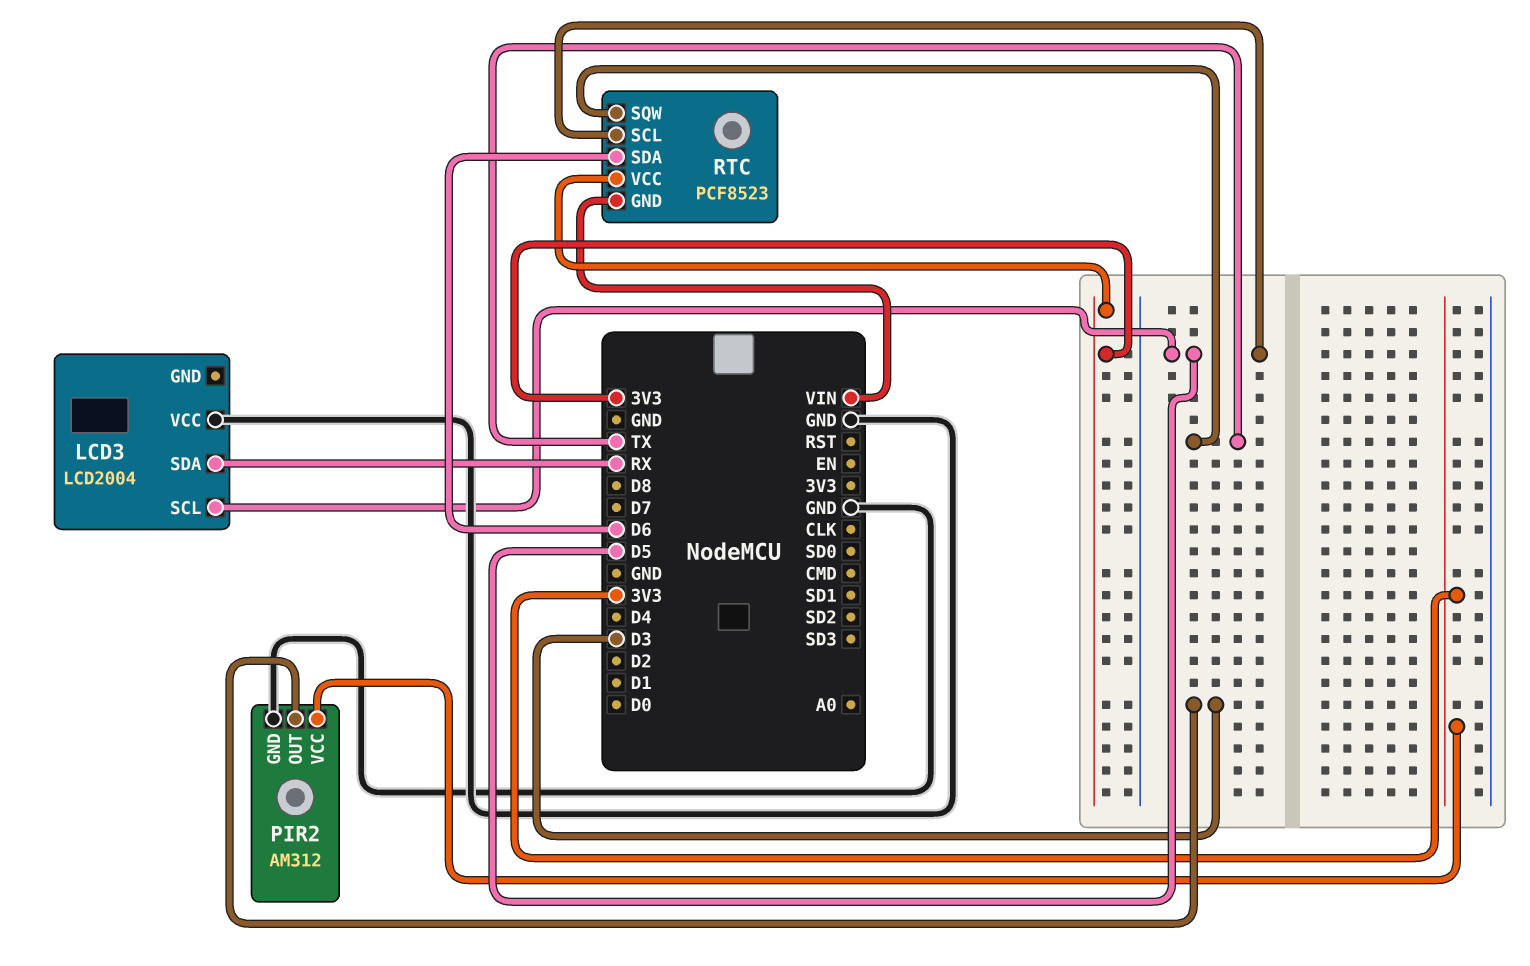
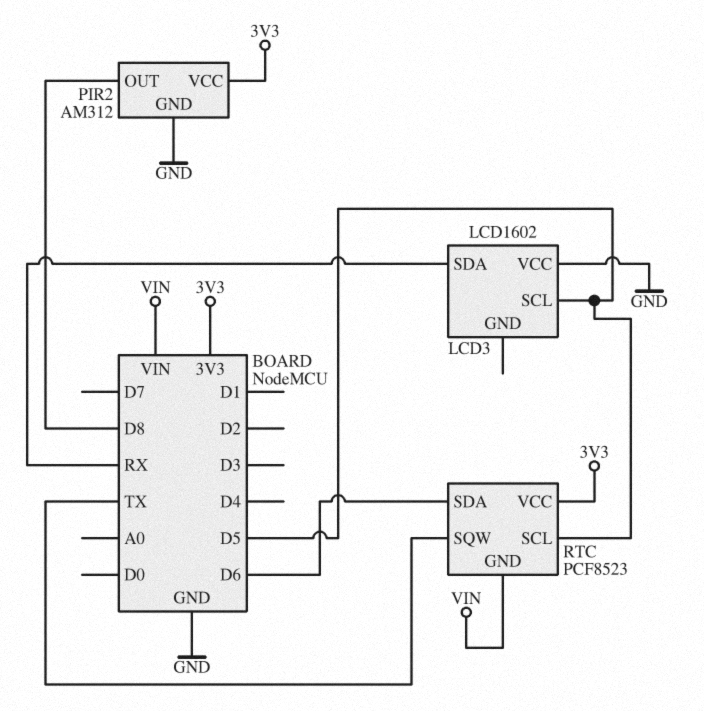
LCD3: LCD2004 -> LCD1602
PIR2 pin OUT: D3 -> D8

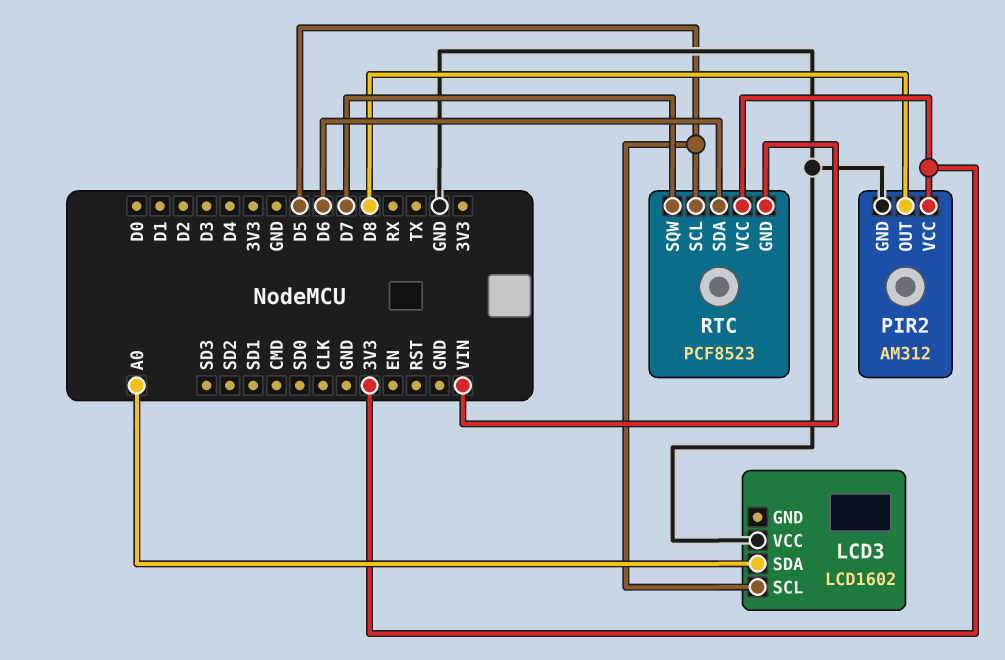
LCD3 pin SDA: RX -> A0
RTC pin SQW: TX -> D7

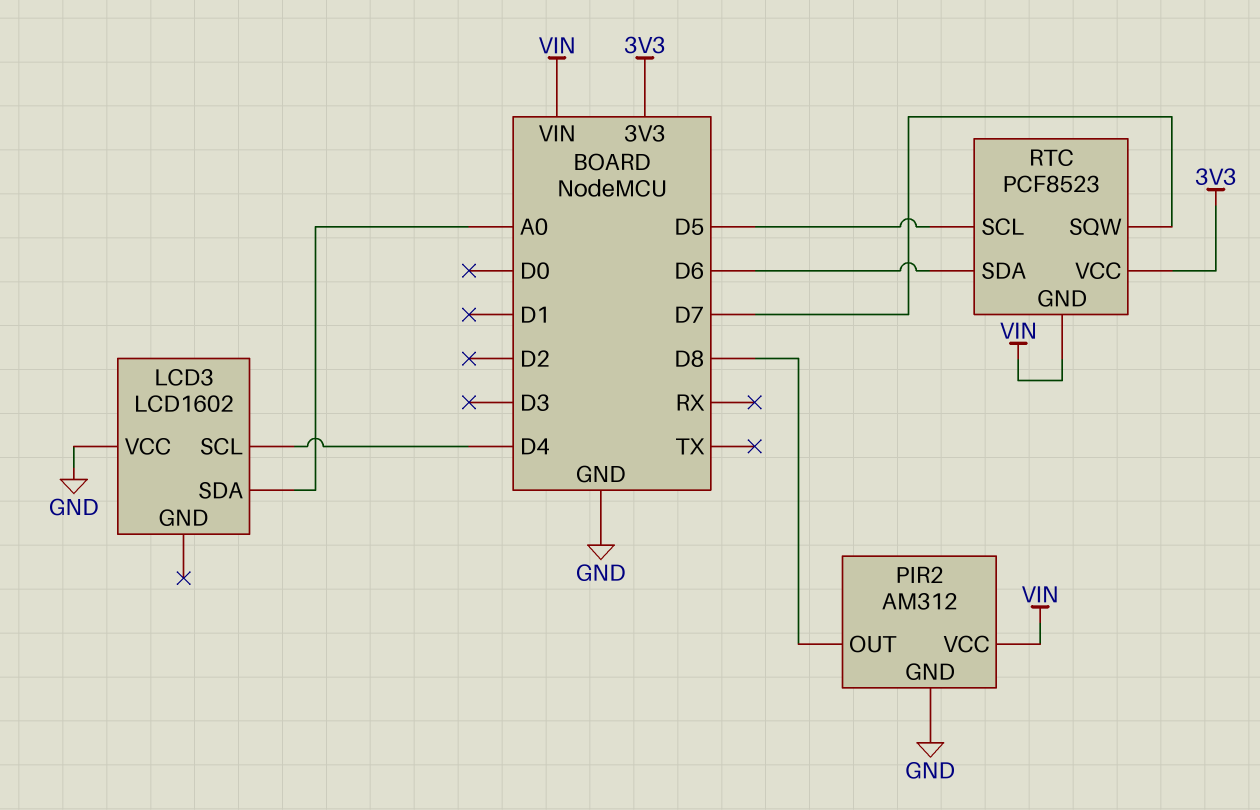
LCD3 pin SCL: D5 -> D4
PIR2 pin VCC: 3V3 -> VIN

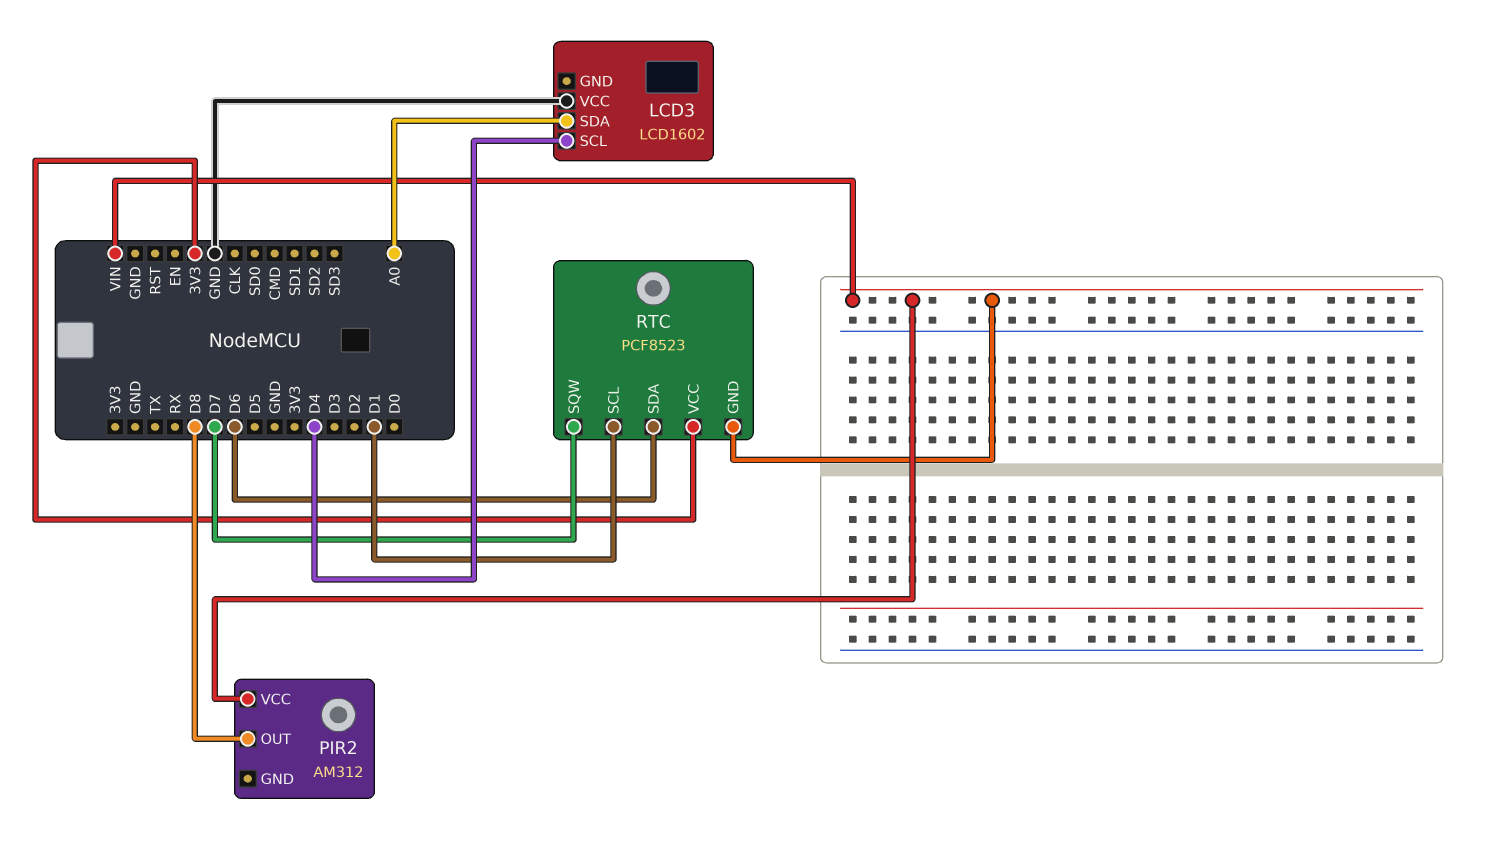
PIR2 pin GND: GND -> none
RTC pin SCL: D5 -> D1

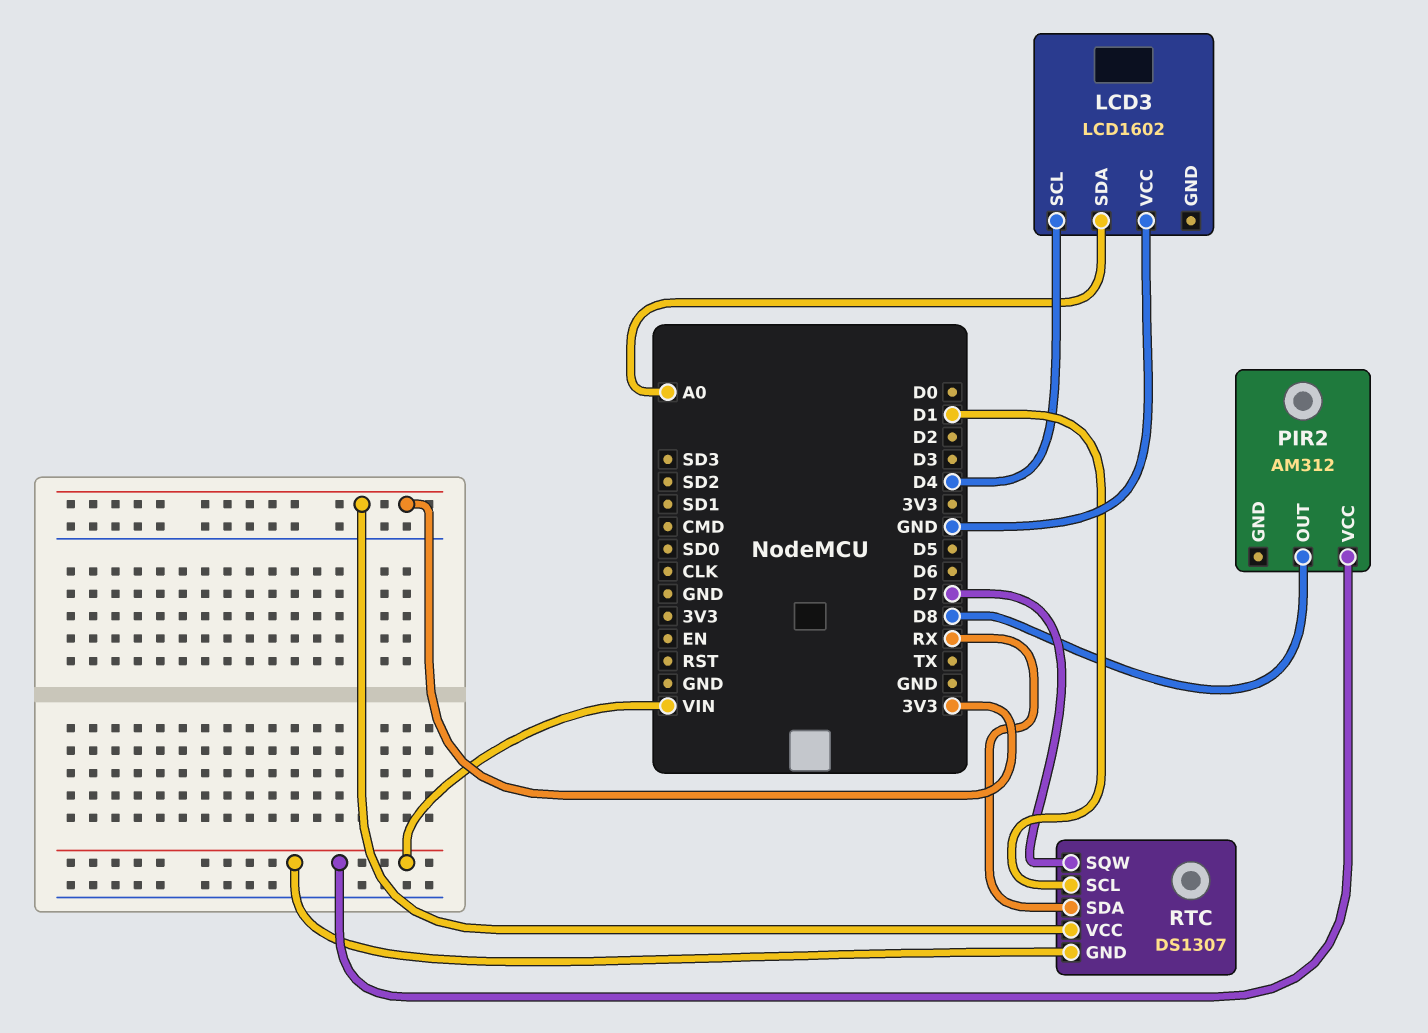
RTC: PCF8523 -> DS1307
RTC pin SDA: D6 -> RX

